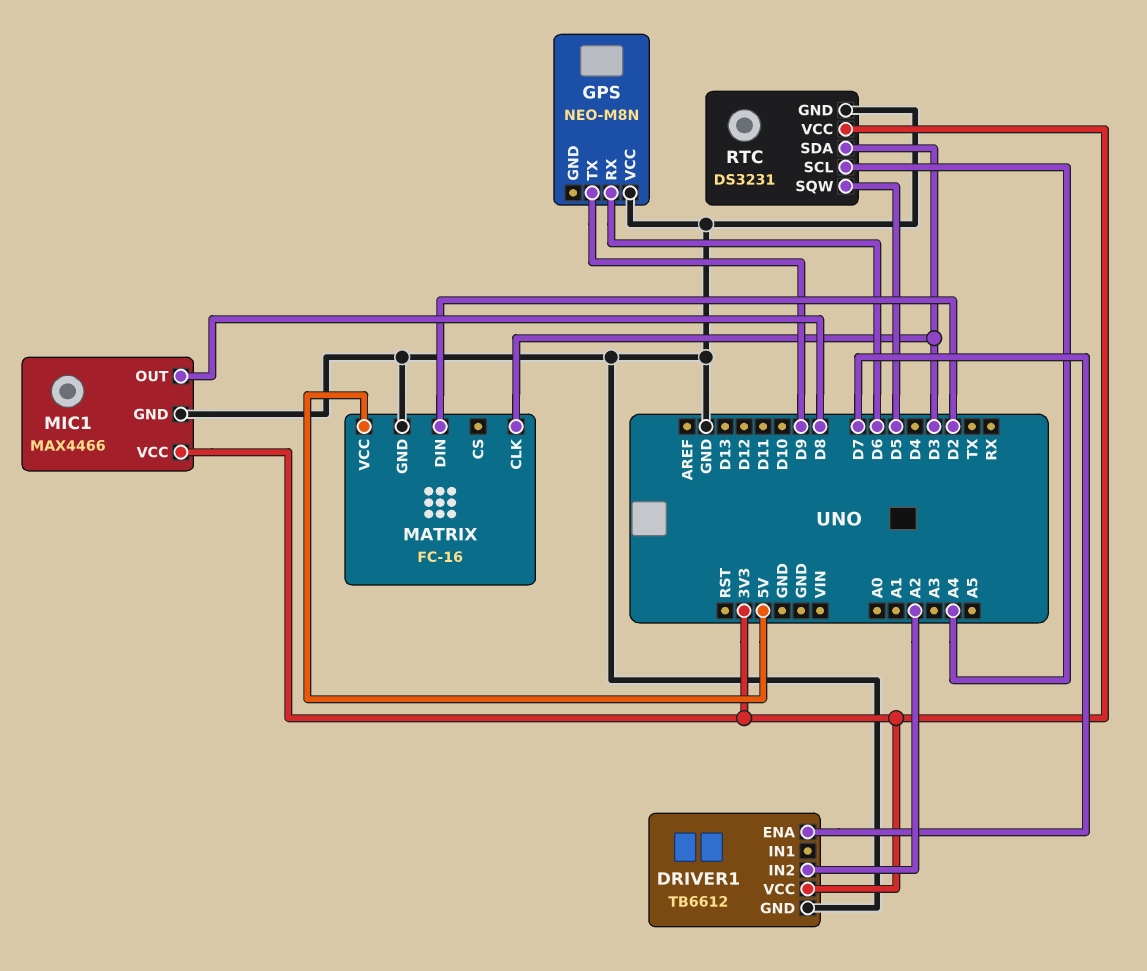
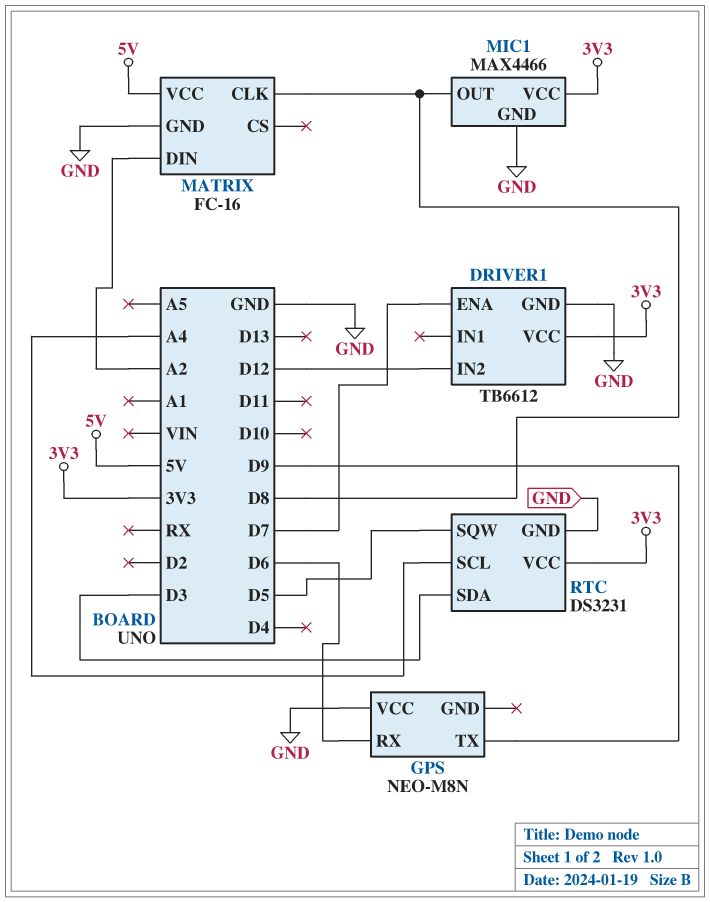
DRIVER1 pin IN2: A2 -> D12
MATRIX pin CLK: D3 -> D8
MATRIX pin DIN: D2 -> A2

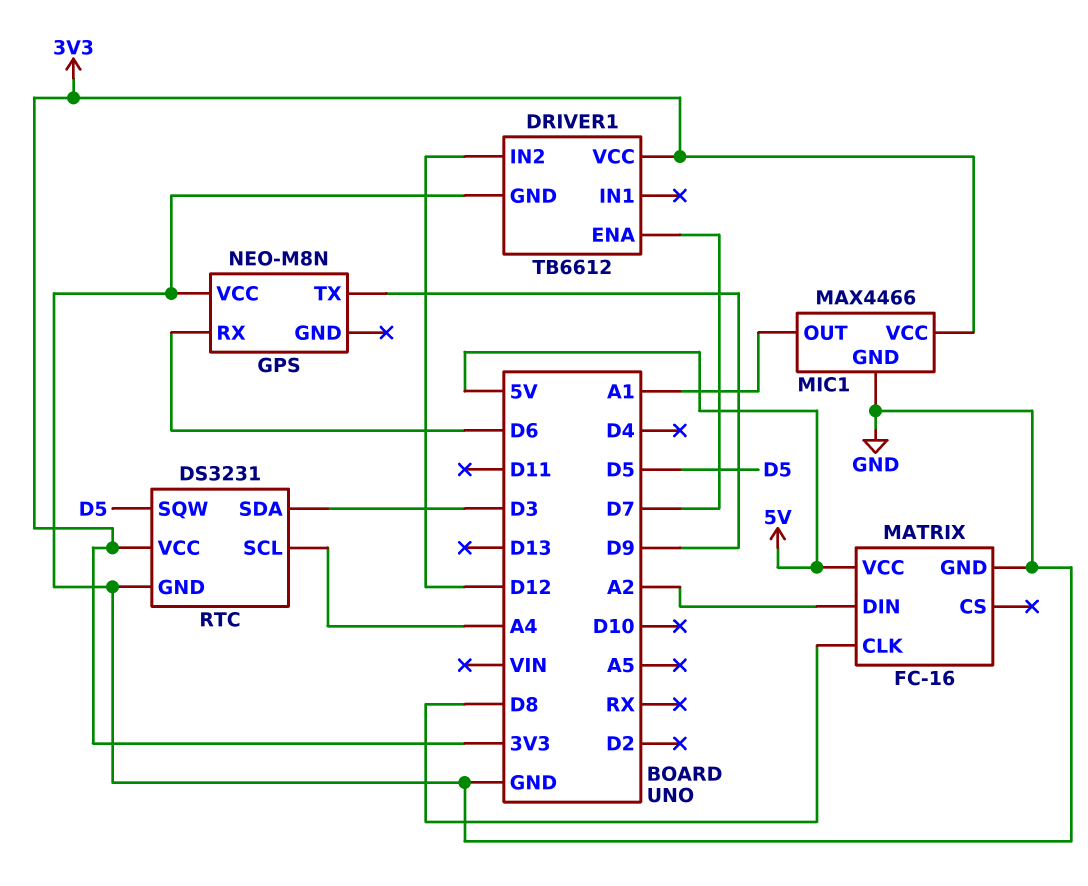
MIC1 pin OUT: D8 -> A1

